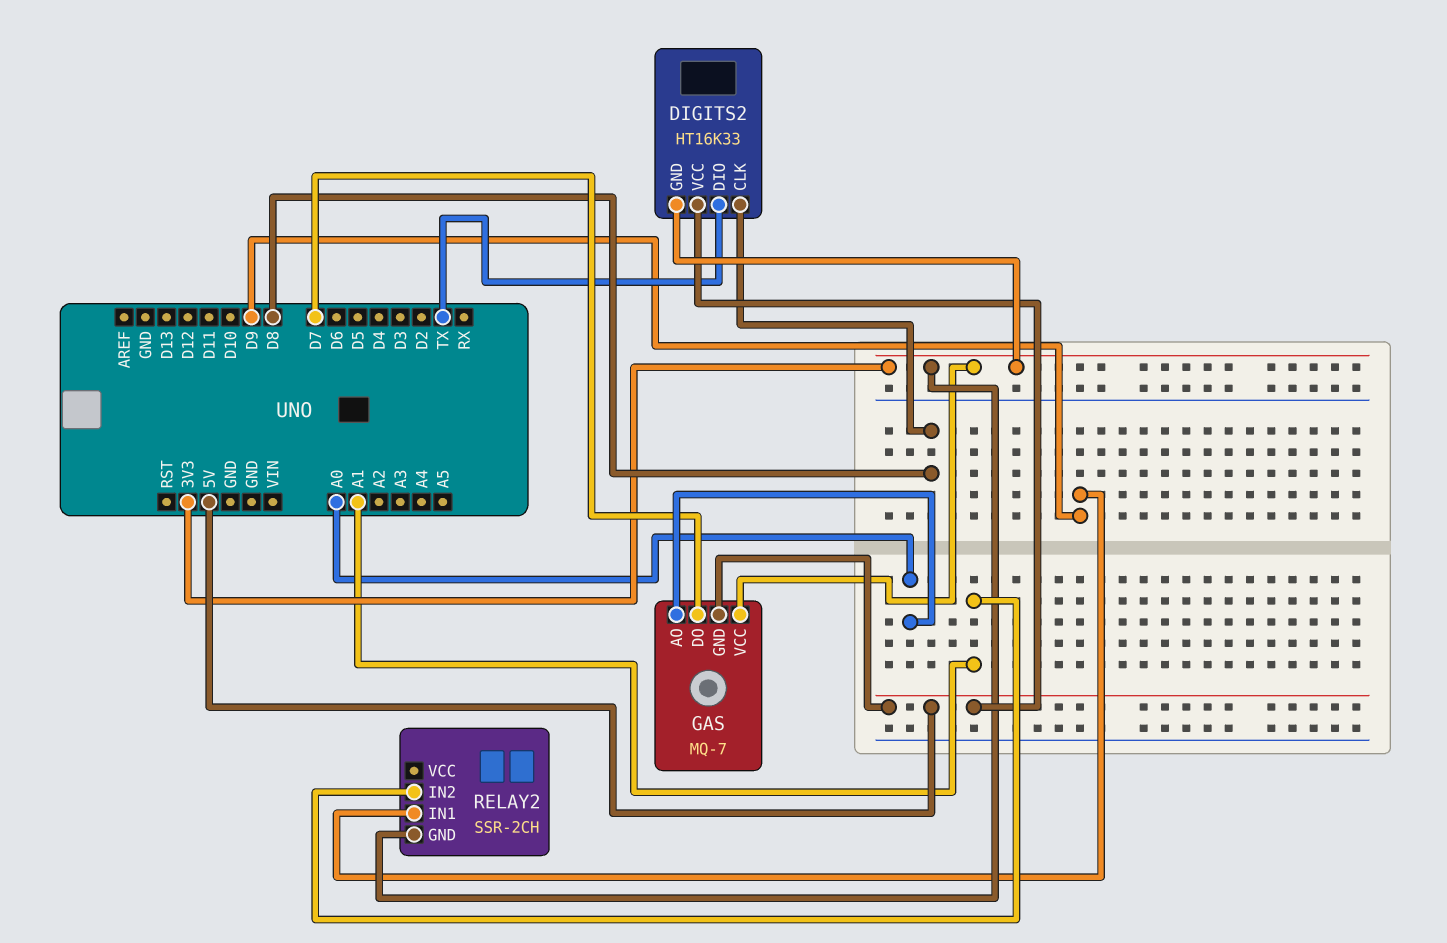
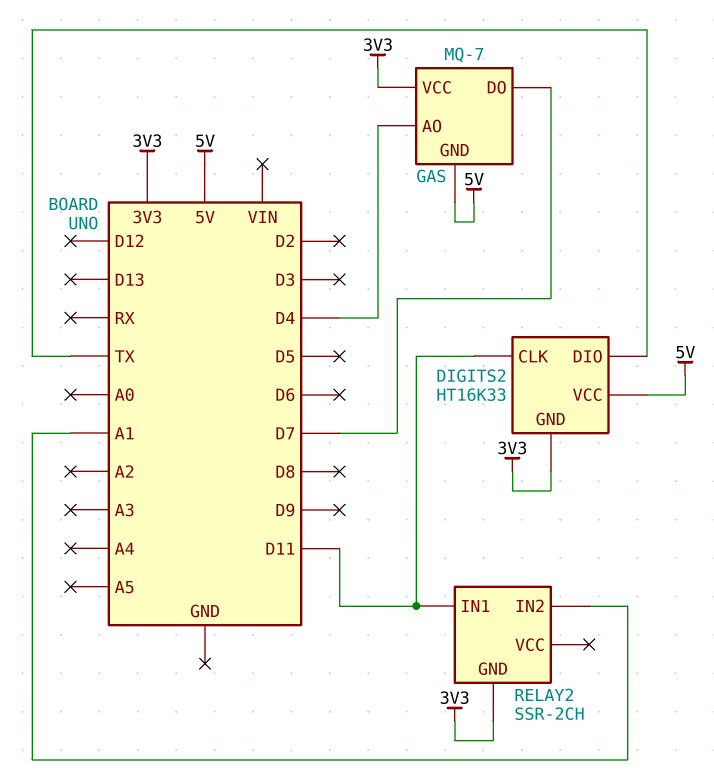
DIGITS2 pin CLK: D8 -> D11
GAS pin AO: A0 -> D4
RELAY2 pin IN1: D9 -> D11

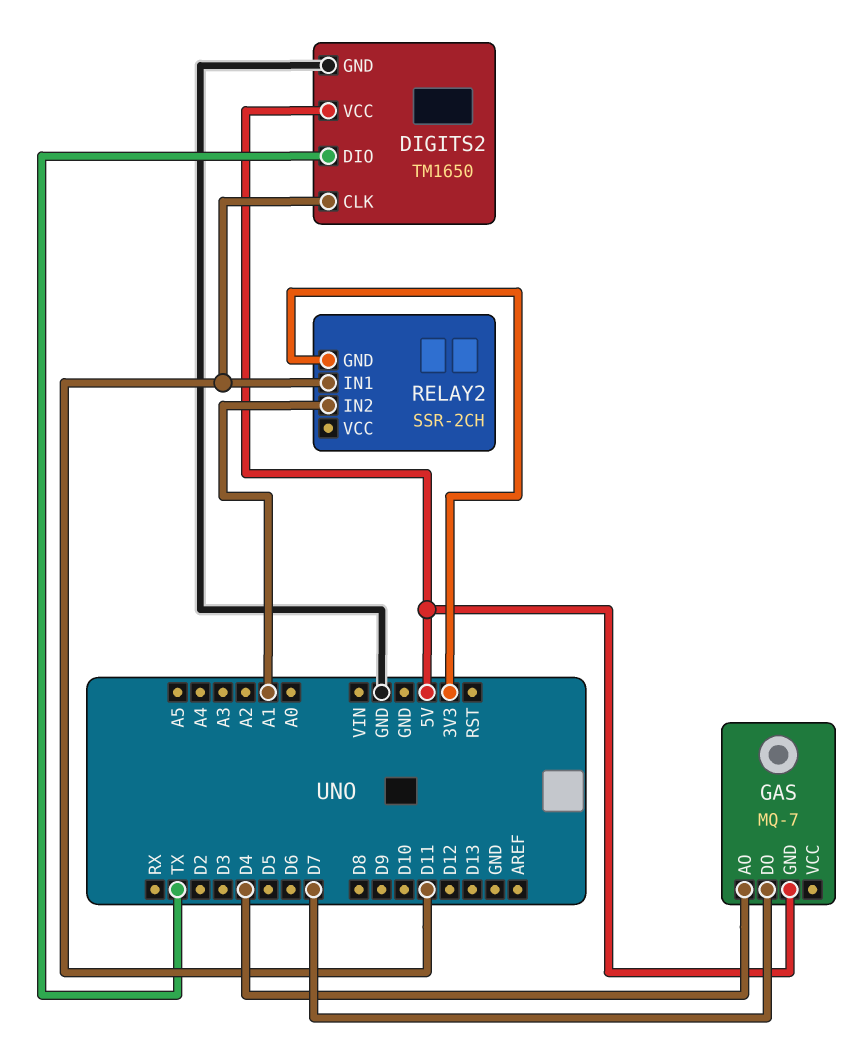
DIGITS2: HT16K33 -> TM1650
DIGITS2 pin GND: 3V3 -> GND
GAS pin VCC: 3V3 -> none

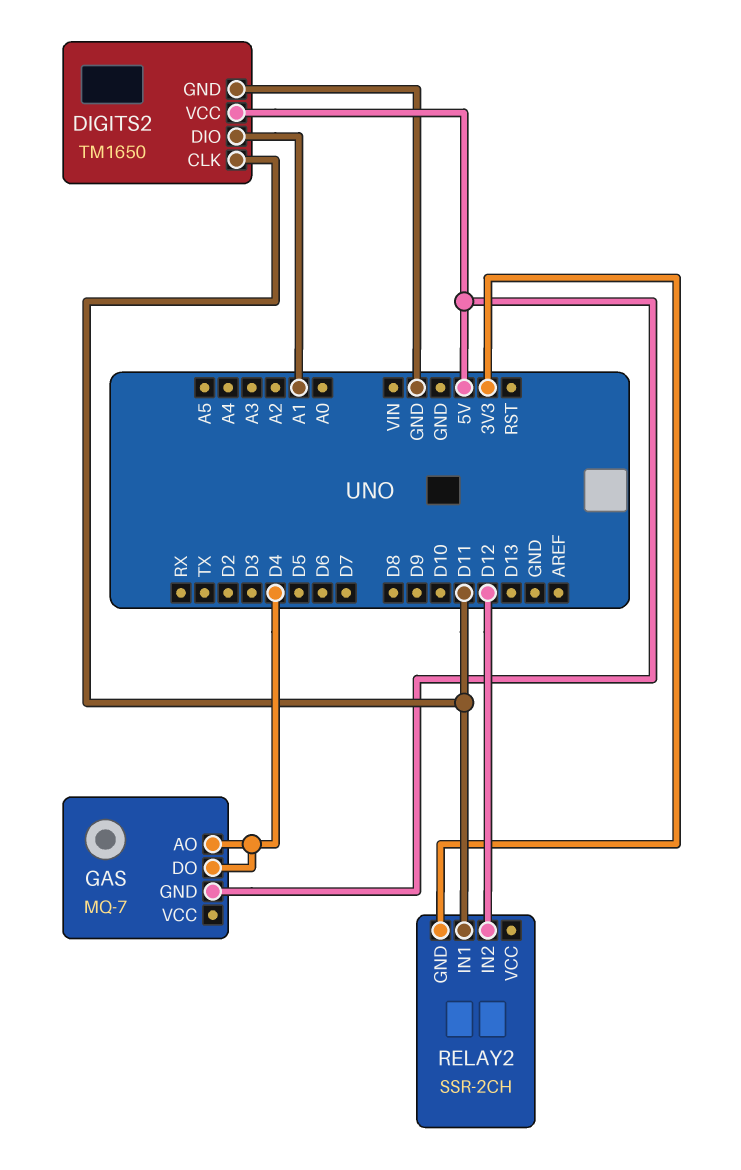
DIGITS2 pin DIO: TX -> A1
GAS pin DO: D7 -> D4
RELAY2 pin IN2: A1 -> D12

